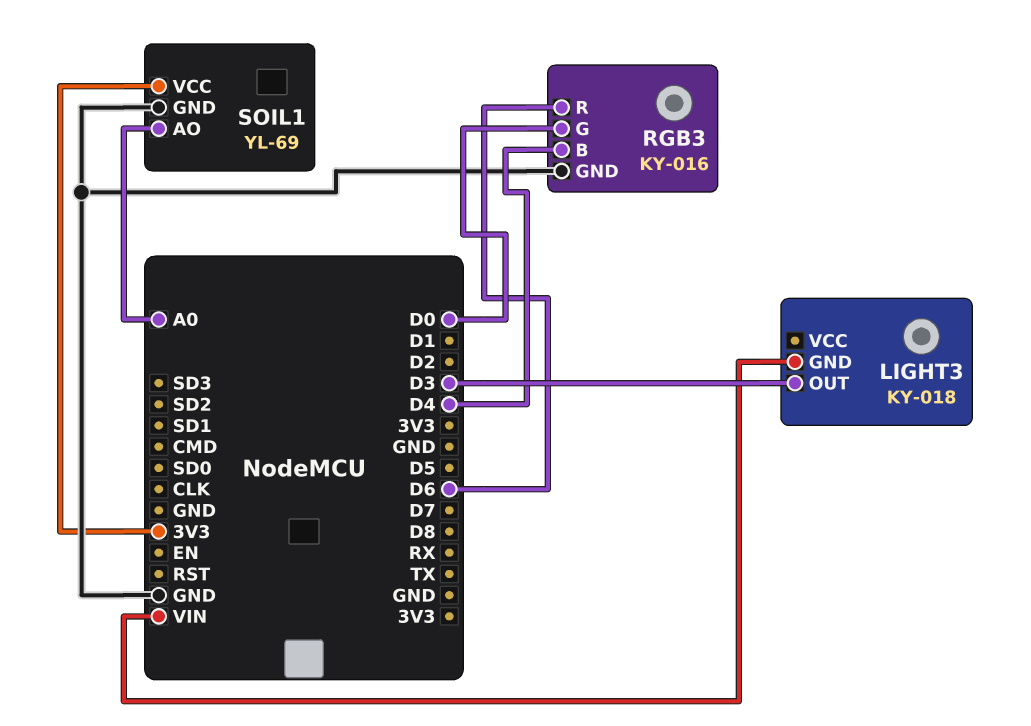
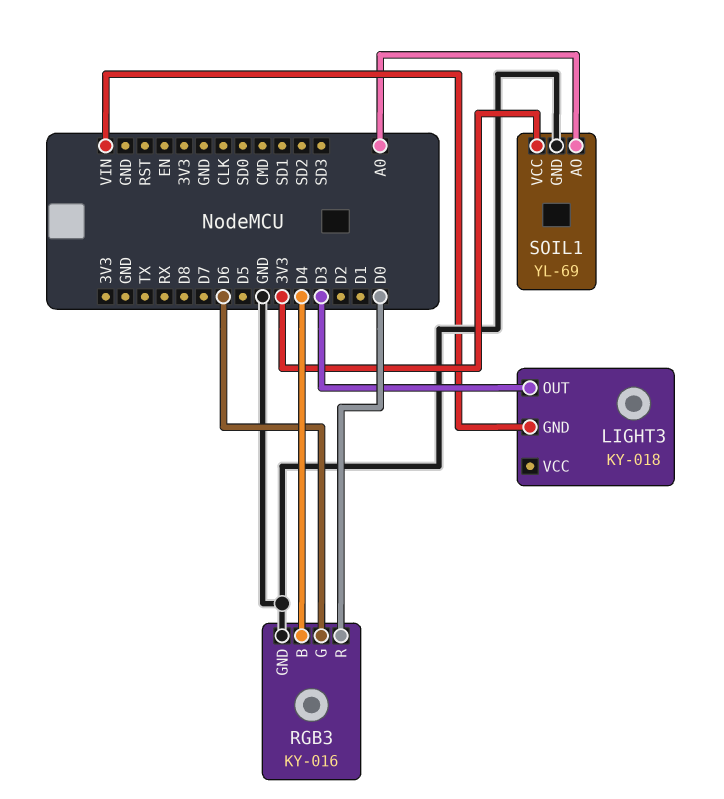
RGB3 pin G: D0 -> D6
RGB3 pin R: D6 -> D0

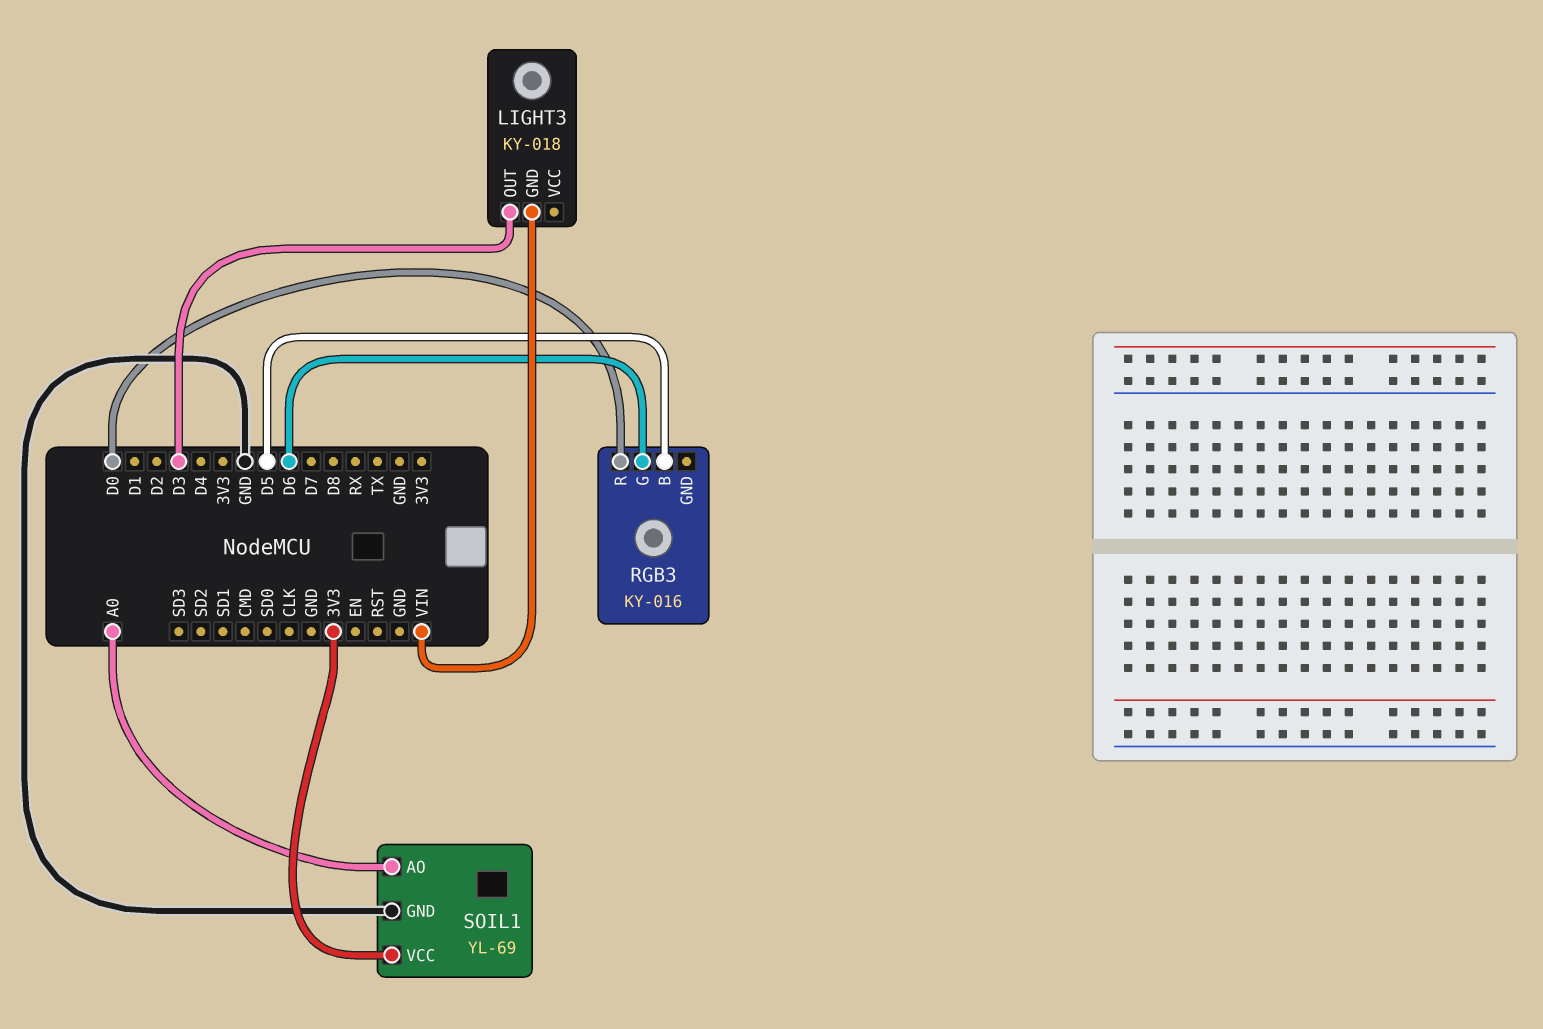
RGB3 pin B: D4 -> D5
RGB3 pin GND: GND -> none

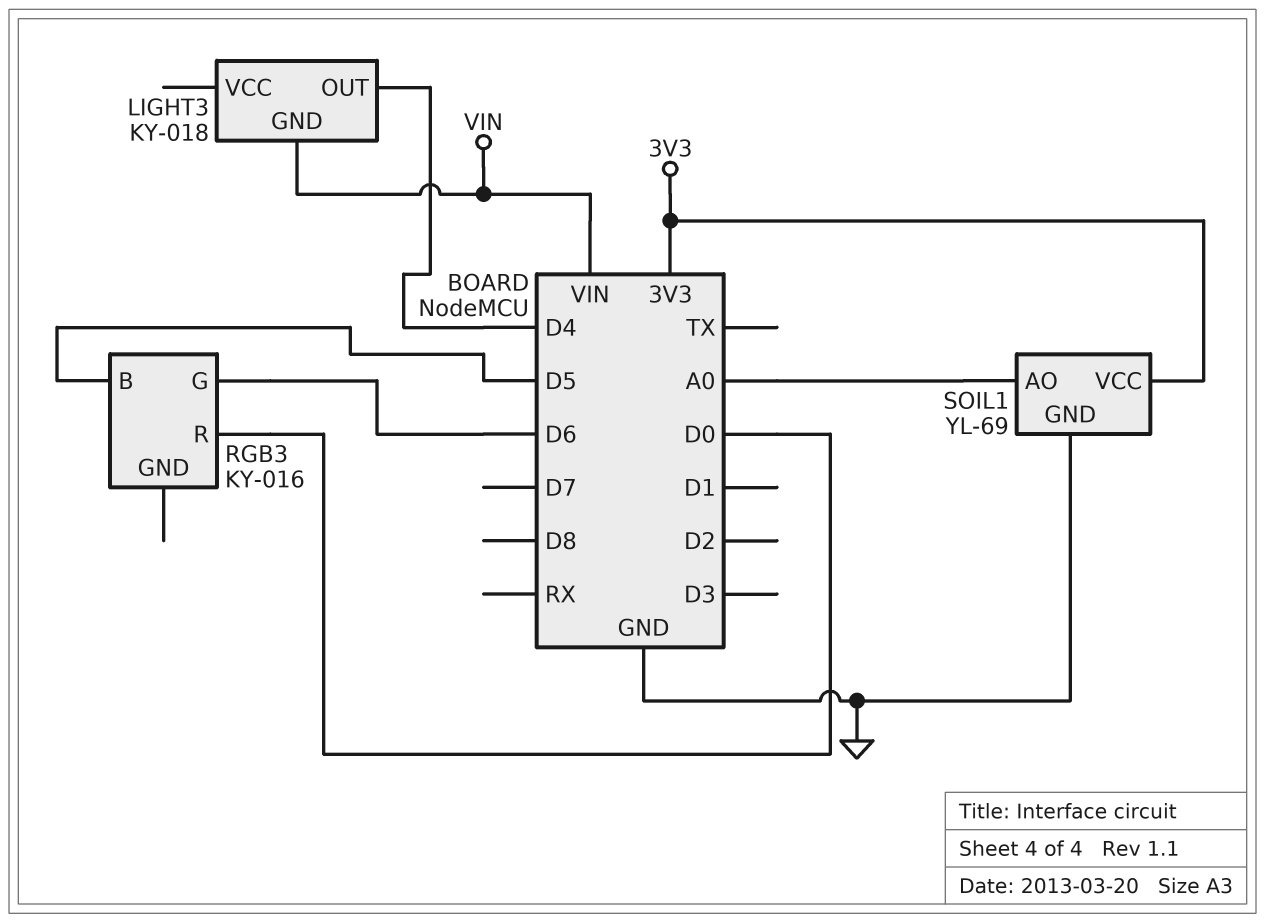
LIGHT3 pin OUT: D3 -> D4

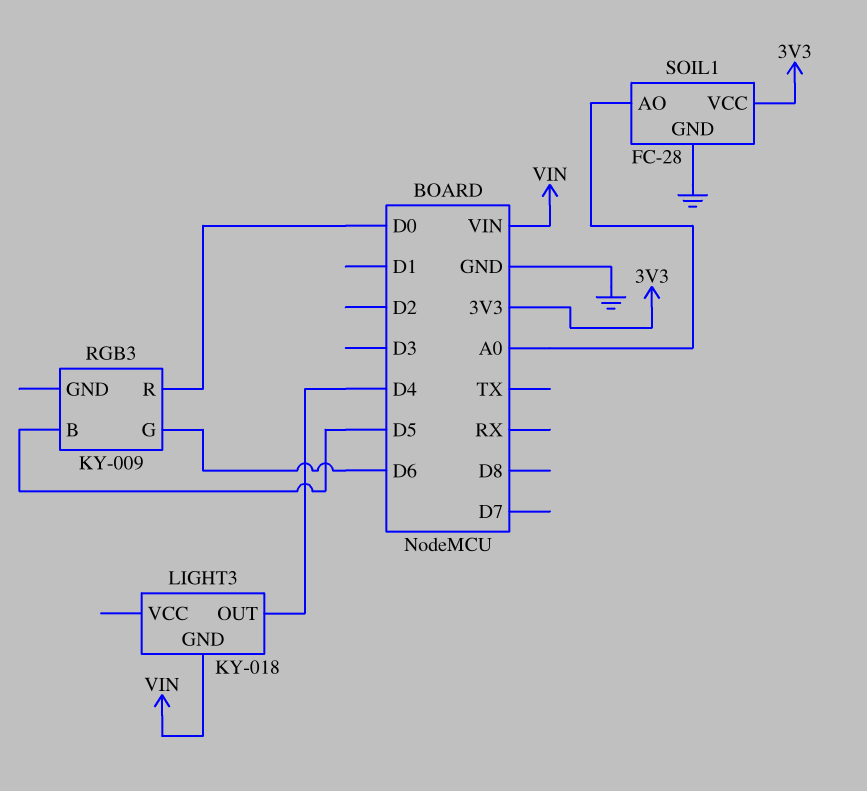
RGB3: KY-016 -> KY-009
SOIL1: YL-69 -> FC-28

